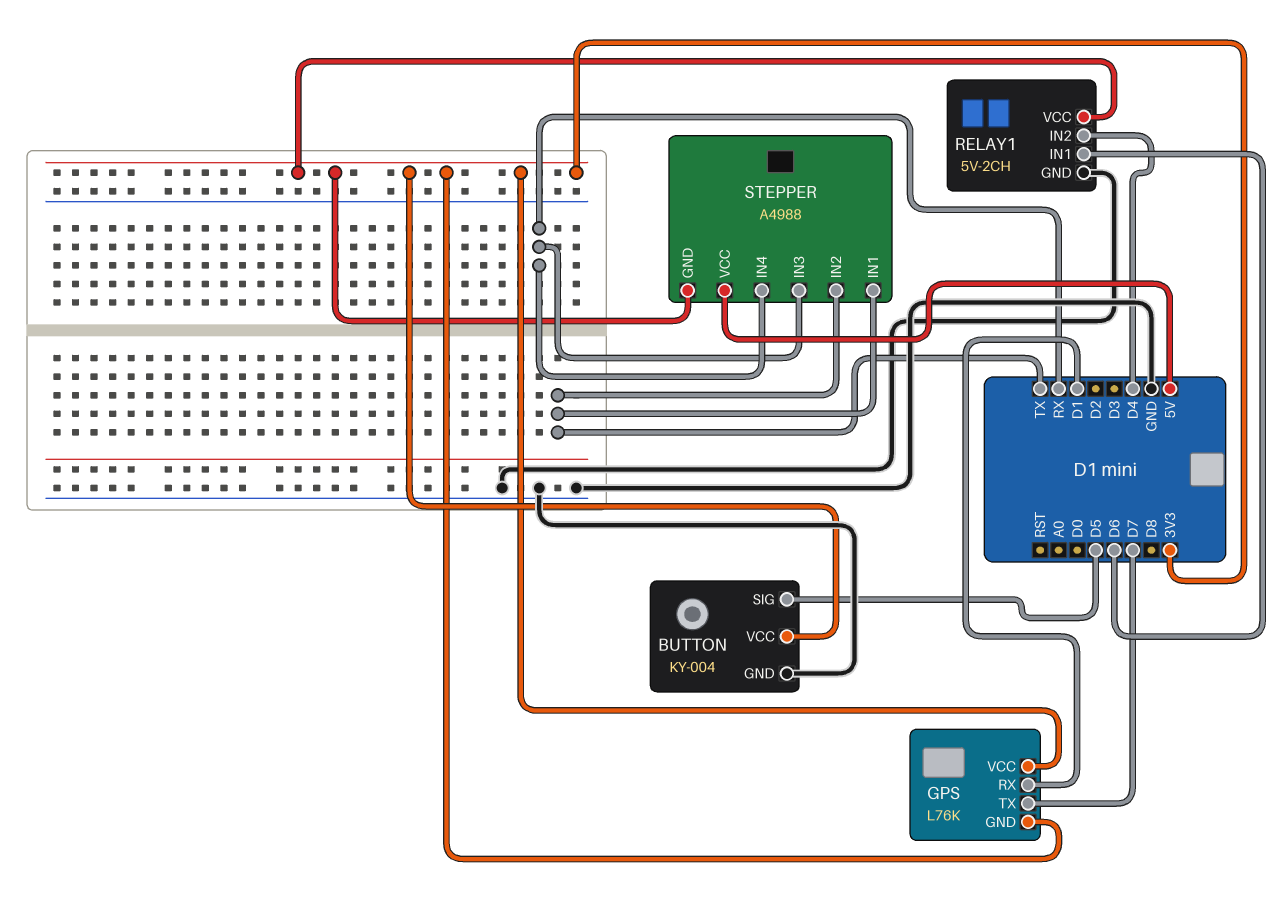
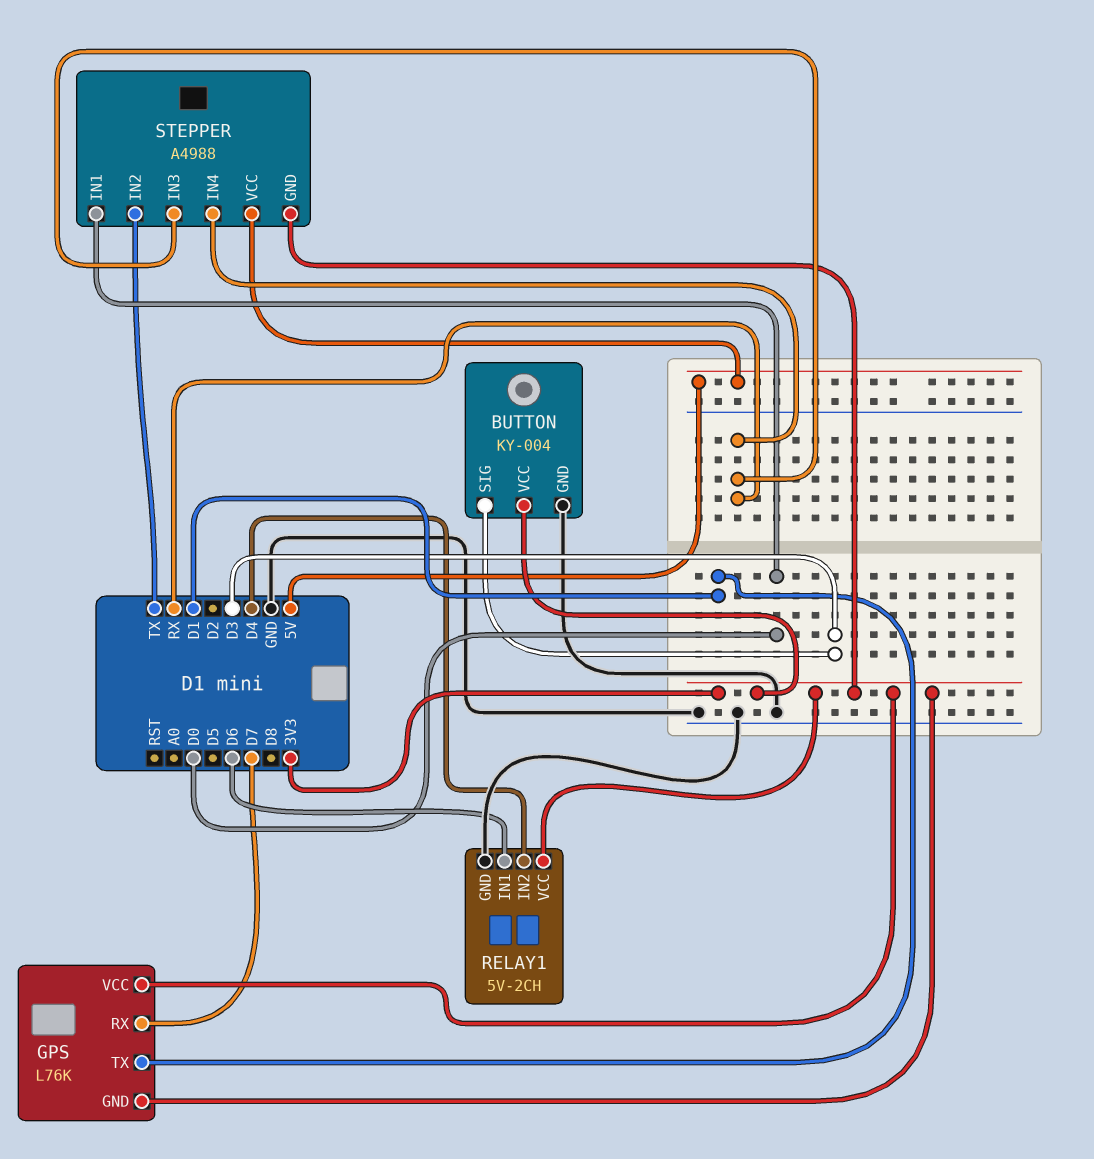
BUTTON pin SIG: D5 -> D3
GPS pin RX: D1 -> D7
GPS pin TX: D7 -> D1
STEPPER pin IN1: TX -> D0

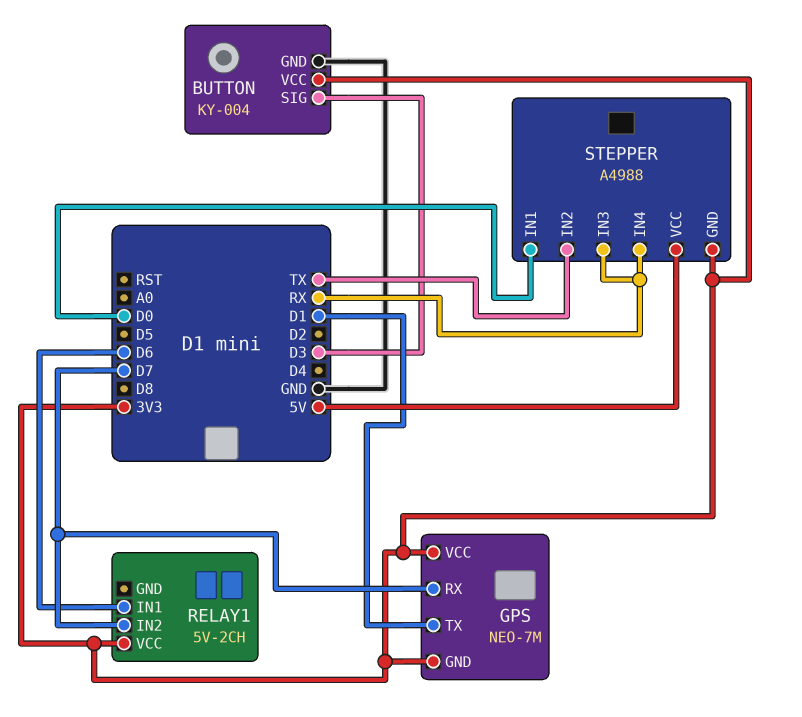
GPS: L76K -> NEO-7M
RELAY1 pin GND: GND -> none
RELAY1 pin IN2: D4 -> D7

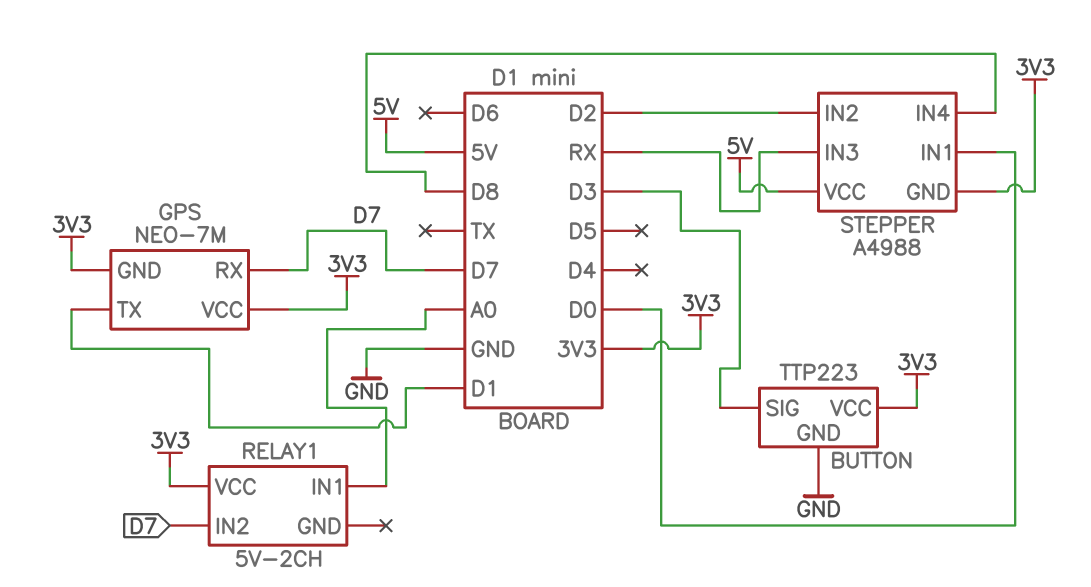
BUTTON: KY-004 -> TTP223
RELAY1 pin IN1: D6 -> A0
STEPPER pin IN2: TX -> D2
STEPPER pin IN4: RX -> D8

